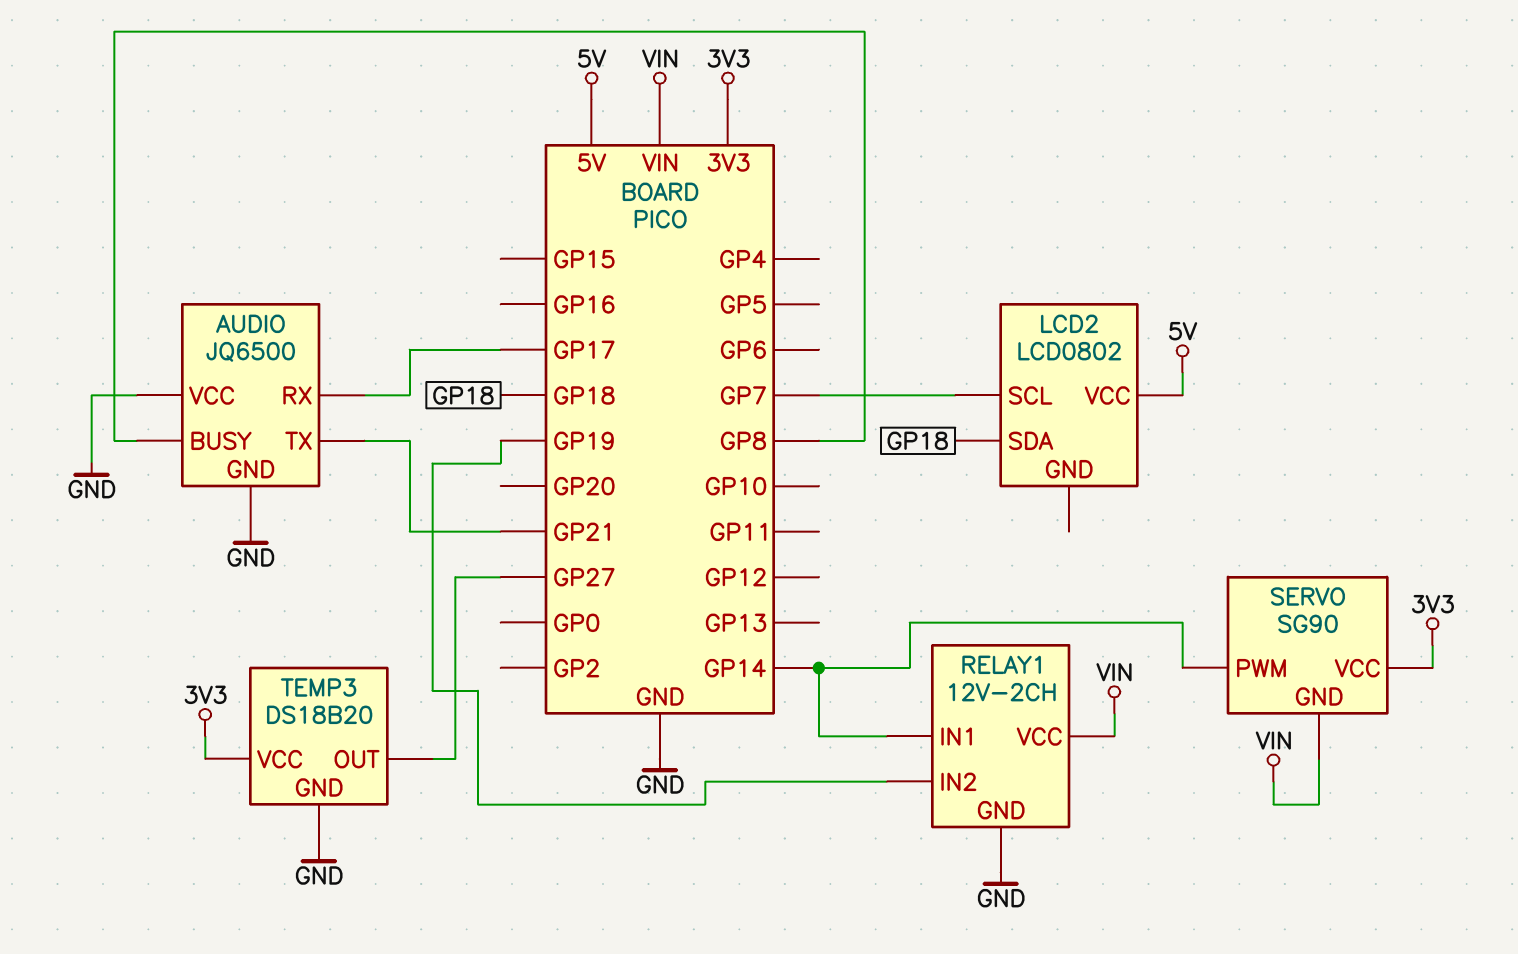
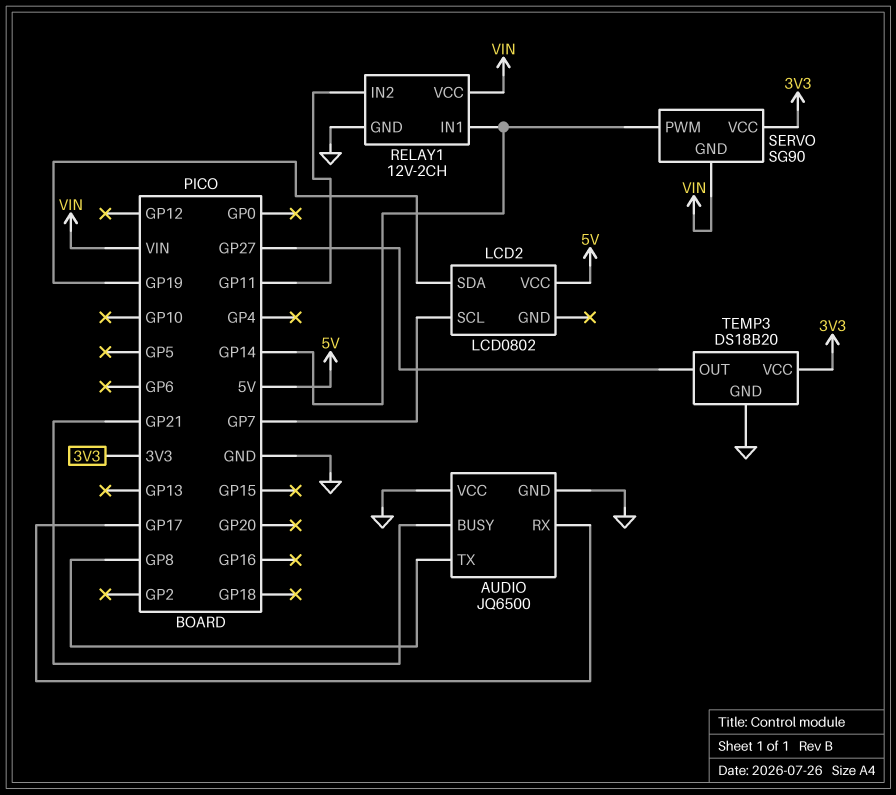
AUDIO pin BUSY: GP8 -> GP21
AUDIO pin TX: GP21 -> GP8
LCD2 pin SDA: GP18 -> GP19
RELAY1 pin IN2: GP19 -> GP11

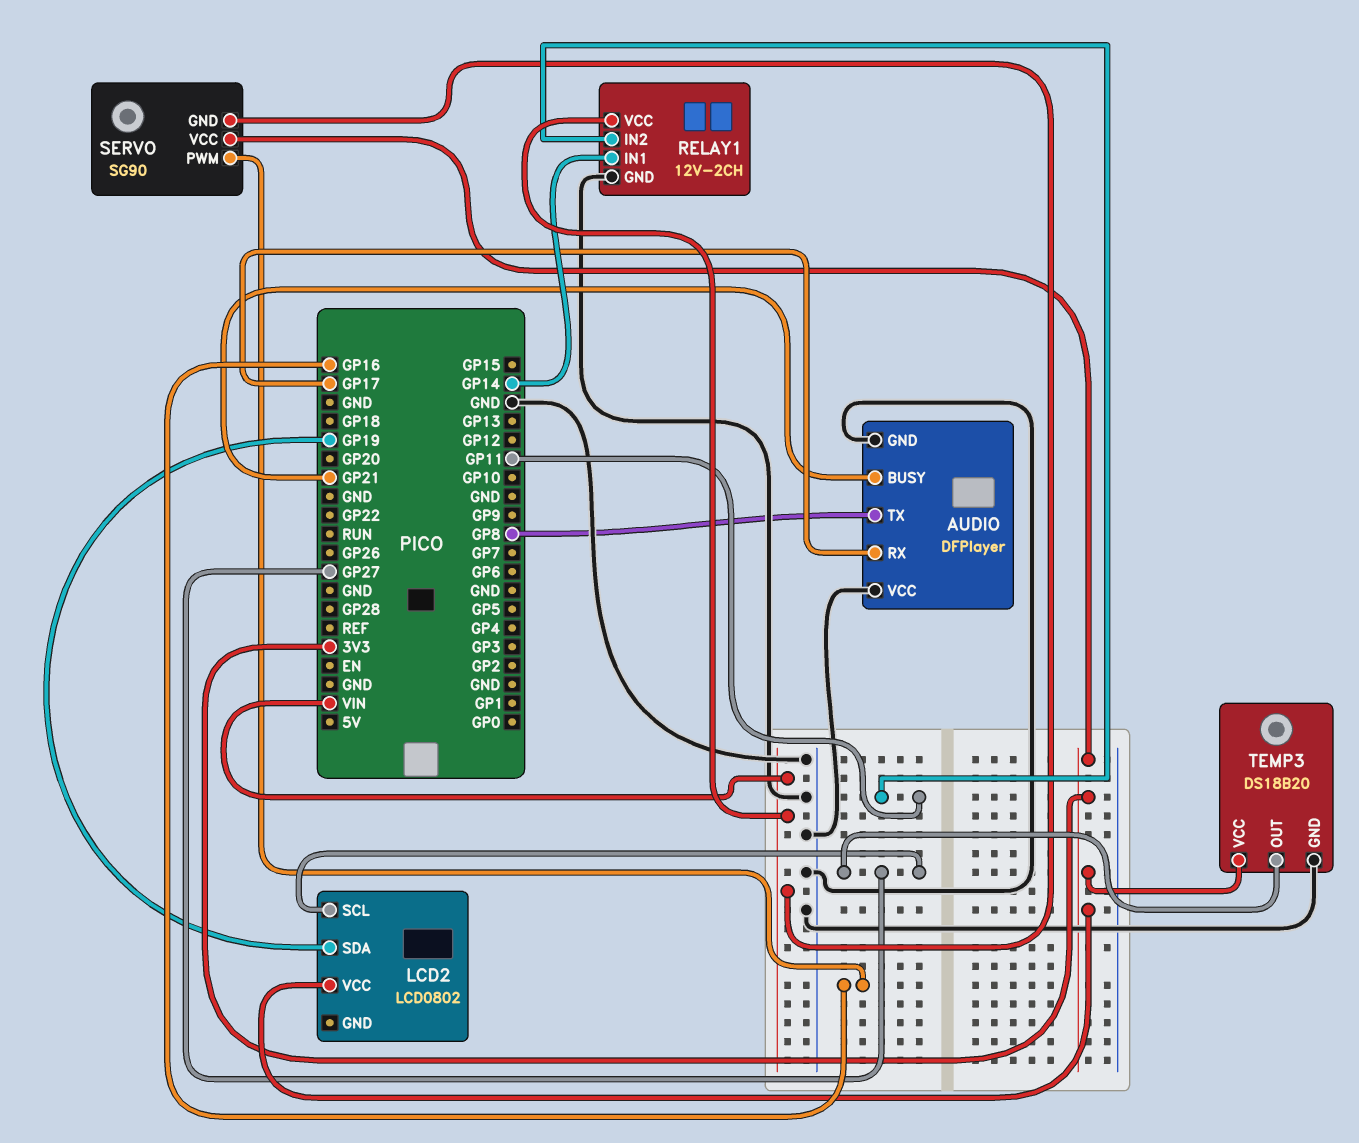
AUDIO: JQ6500 -> DFPlayer
LCD2 pin SCL: GP7 -> GP27
LCD2 pin VCC: 5V -> 3V3
SERVO pin PWM: GP14 -> GP16

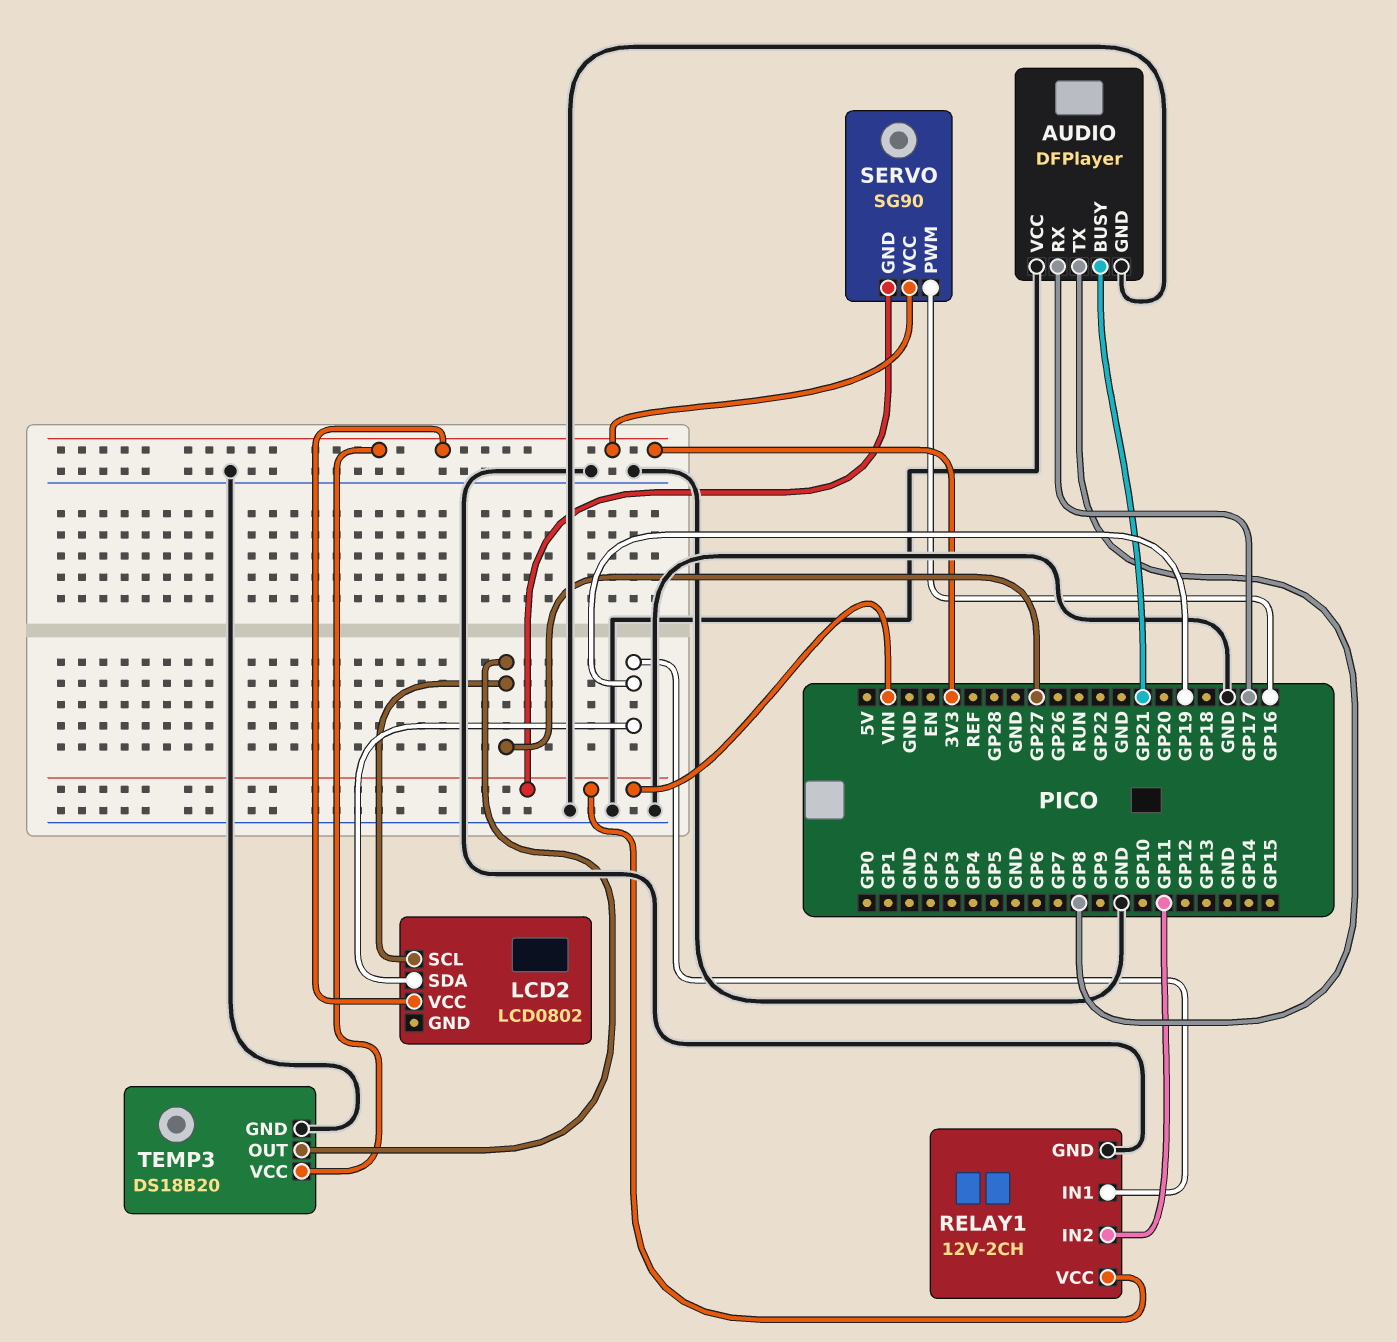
RELAY1 pin IN1: GP14 -> GP19

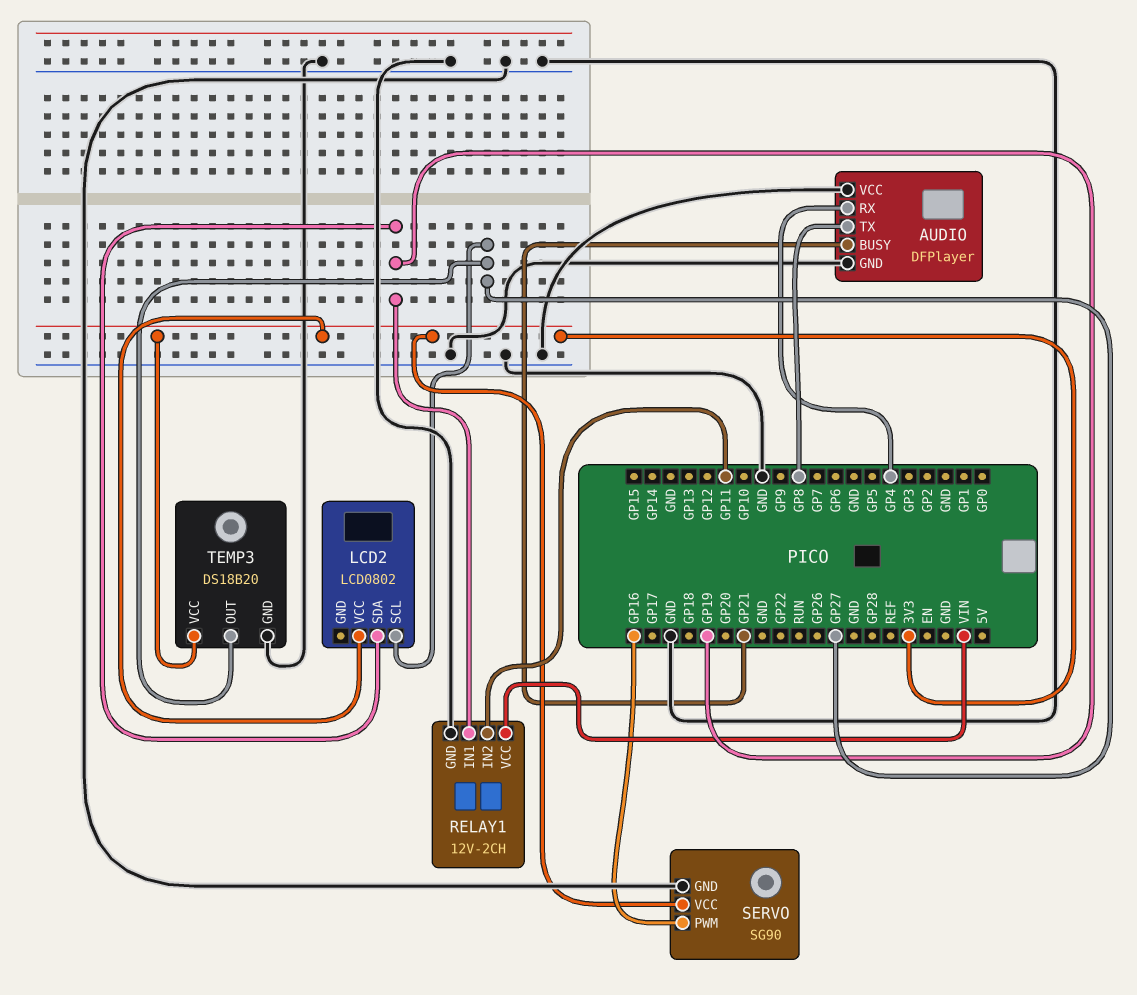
AUDIO pin RX: GP17 -> GP4
SERVO pin GND: VIN -> GND

